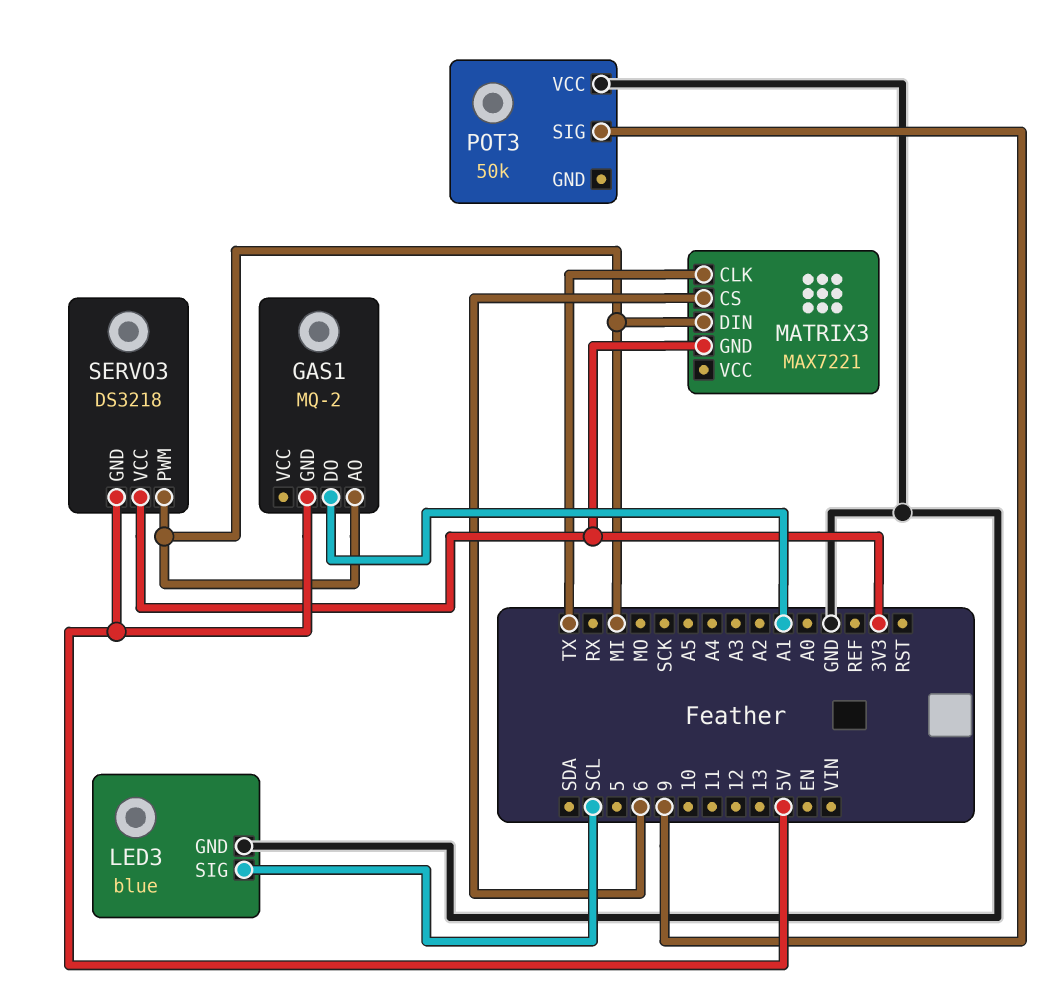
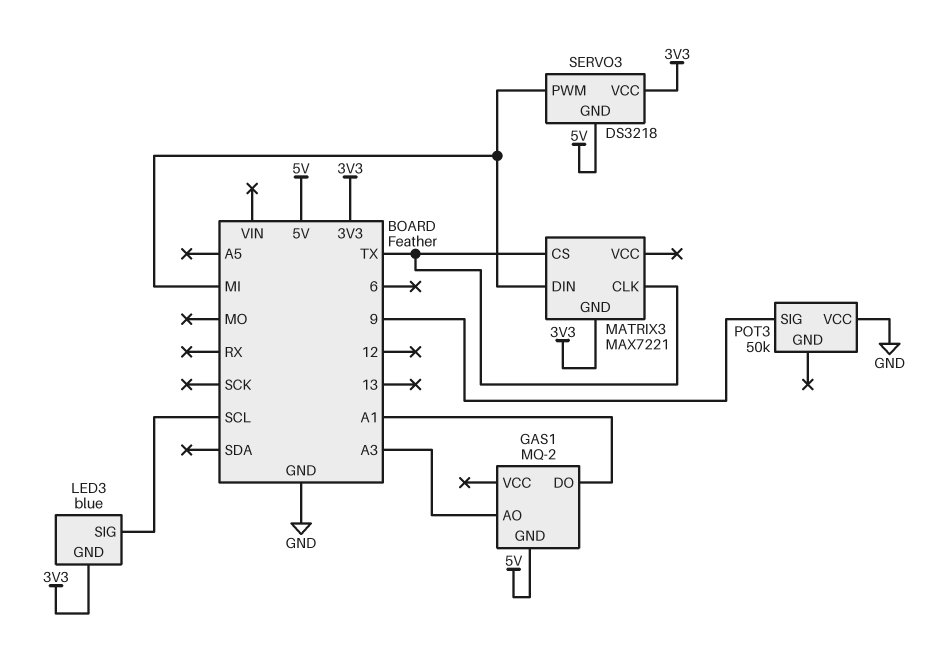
GAS1 pin AO: MI -> A3
LED3 pin GND: GND -> 3V3
MATRIX3 pin CS: 6 -> TX

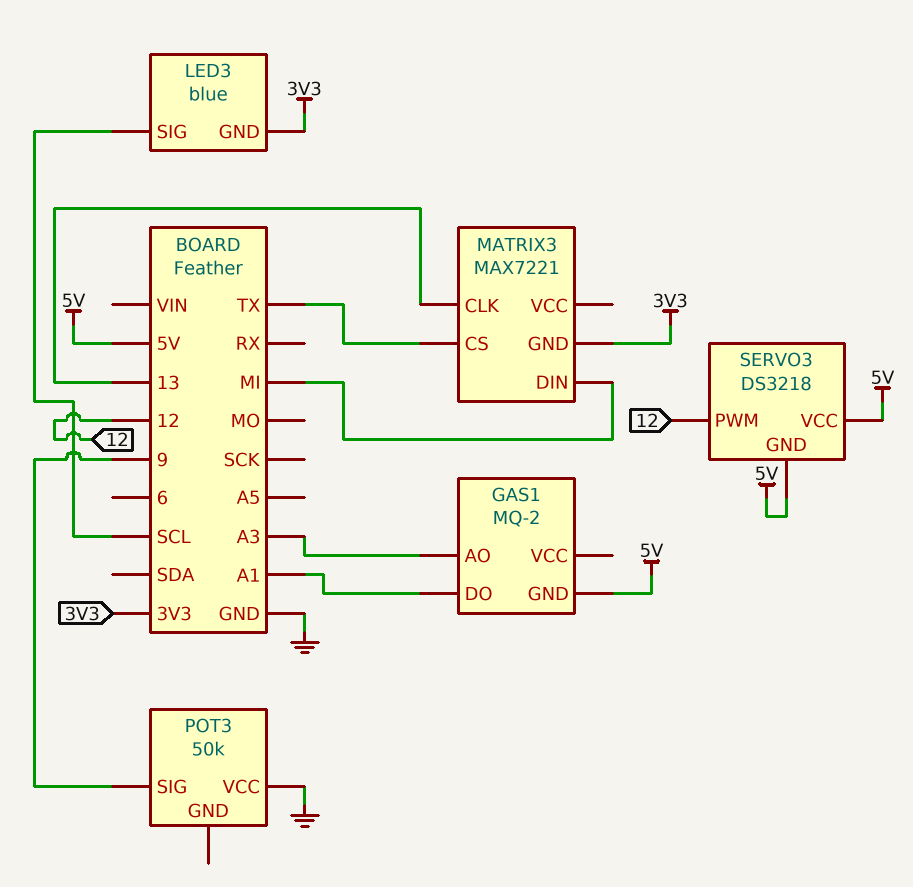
MATRIX3 pin CLK: TX -> 13
SERVO3 pin PWM: MI -> 12
SERVO3 pin VCC: 3V3 -> 5V

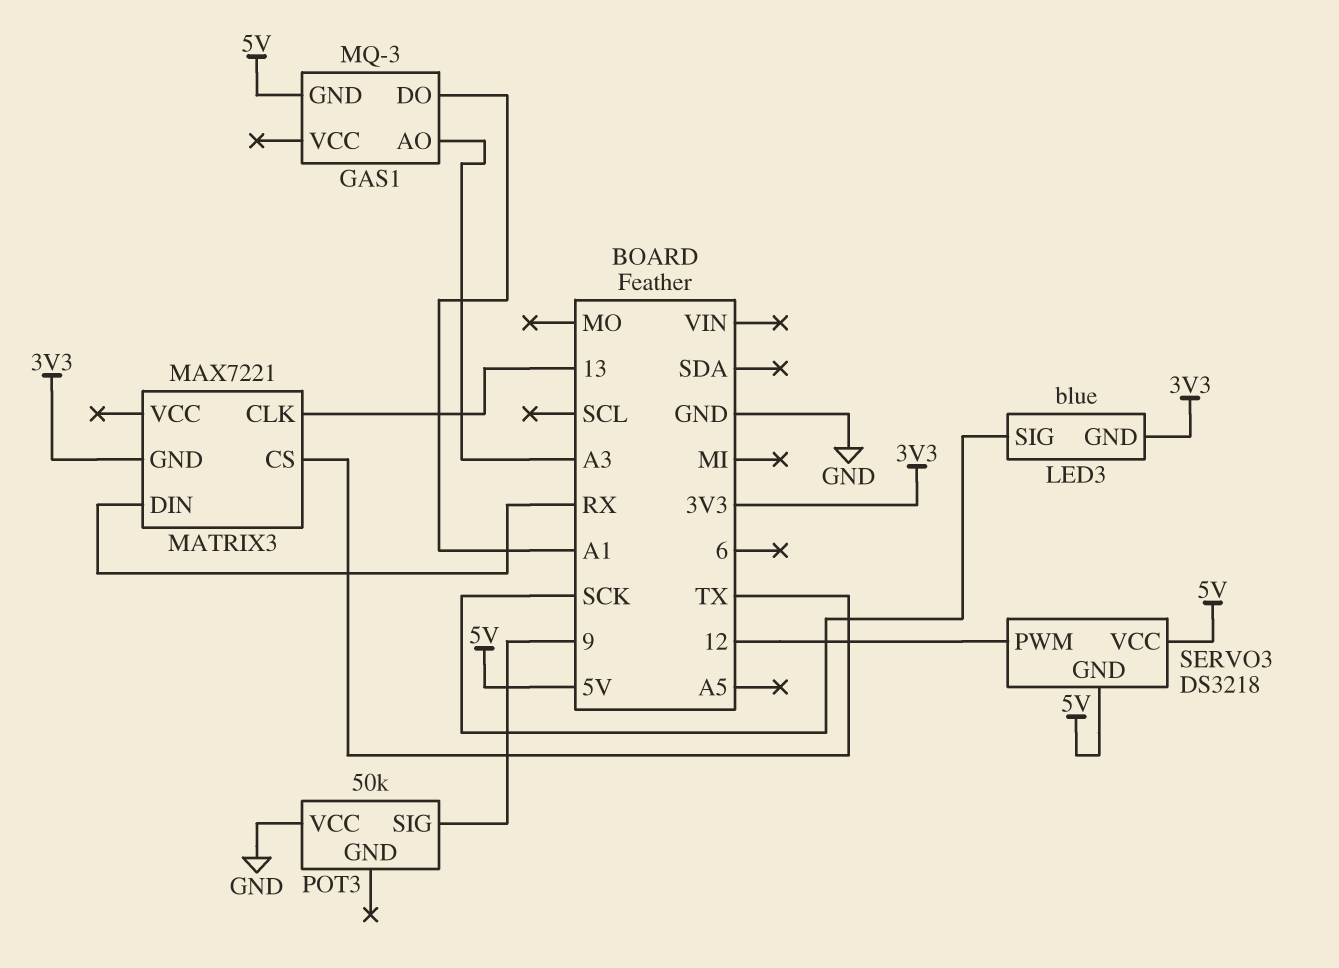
GAS1: MQ-2 -> MQ-3
LED3 pin SIG: SCL -> SCK
MATRIX3 pin DIN: MI -> RX

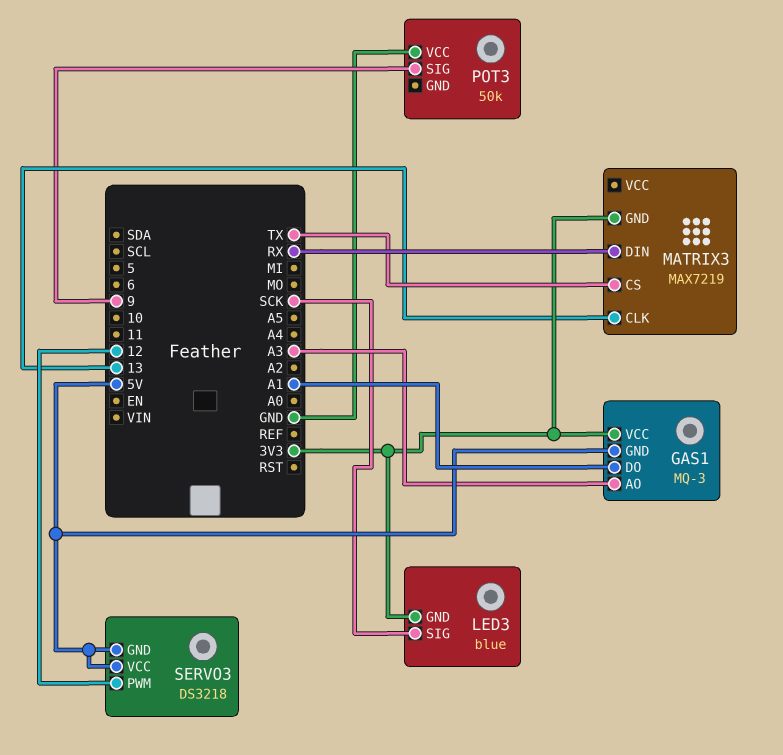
GAS1 pin VCC: none -> 3V3
MATRIX3: MAX7221 -> MAX7219

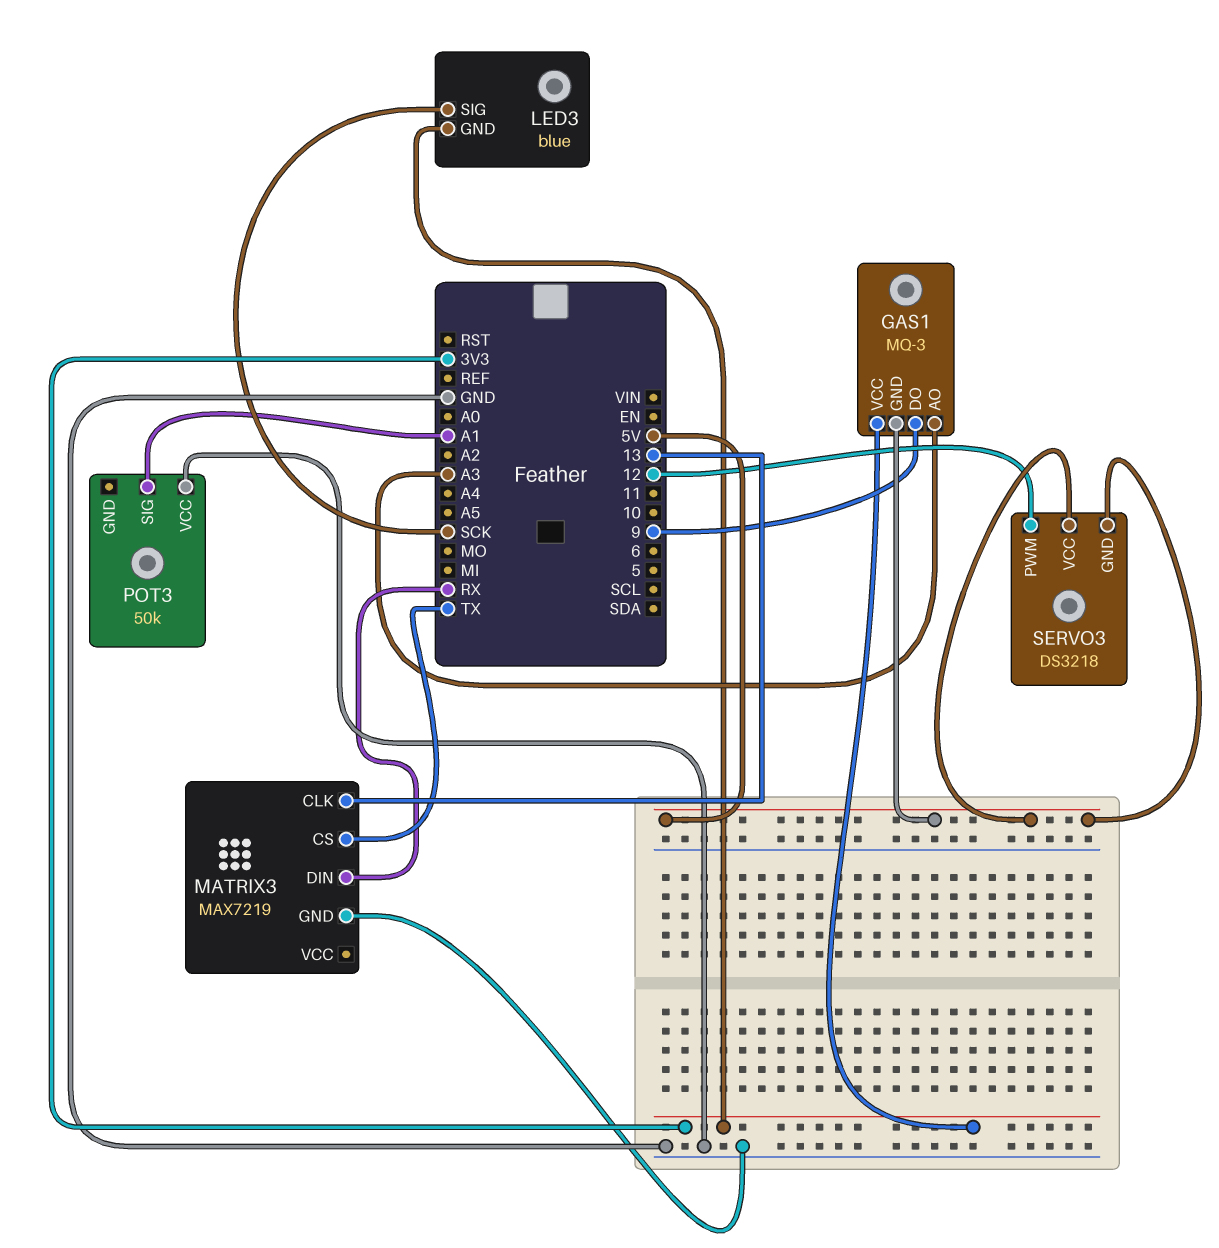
GAS1 pin DO: A1 -> 9
MATRIX3 pin GND: 3V3 -> GND
POT3 pin SIG: 9 -> A1

